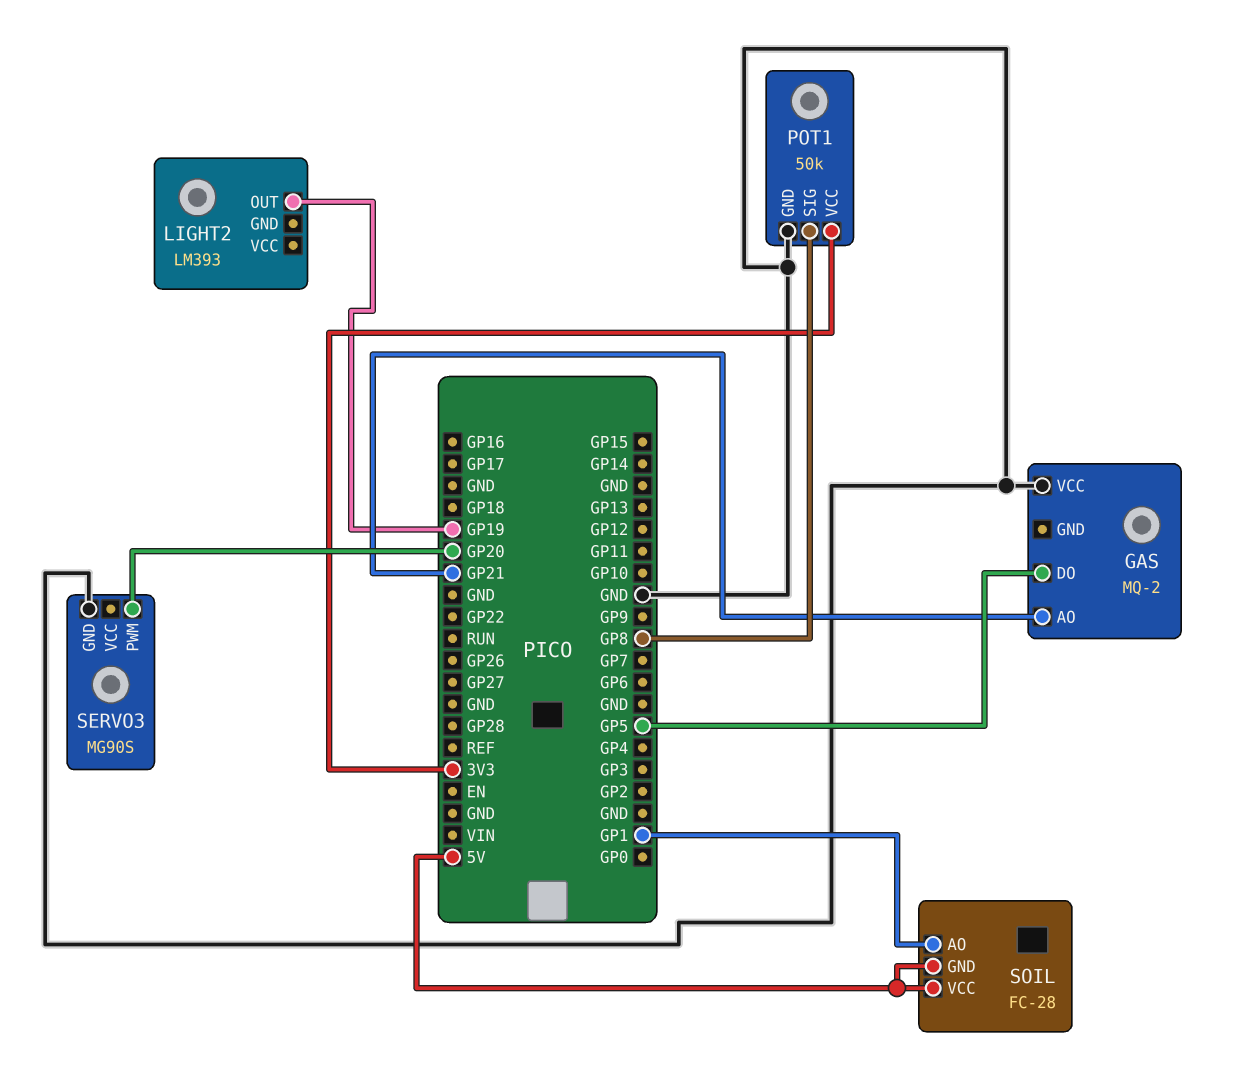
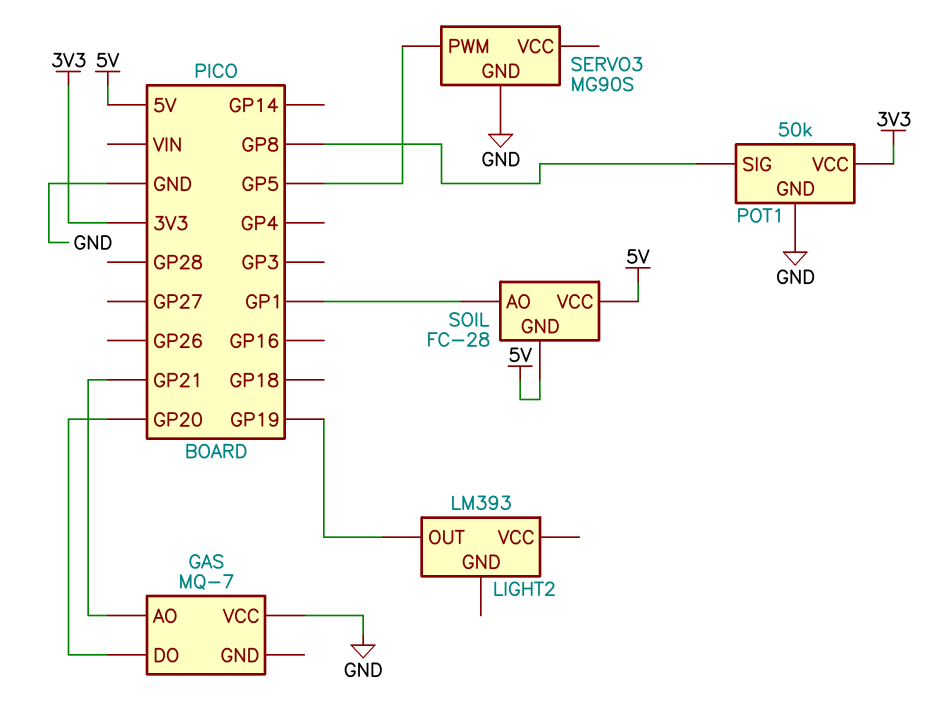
GAS: MQ-2 -> MQ-7
GAS pin DO: GP5 -> GP20
SERVO3 pin PWM: GP20 -> GP5

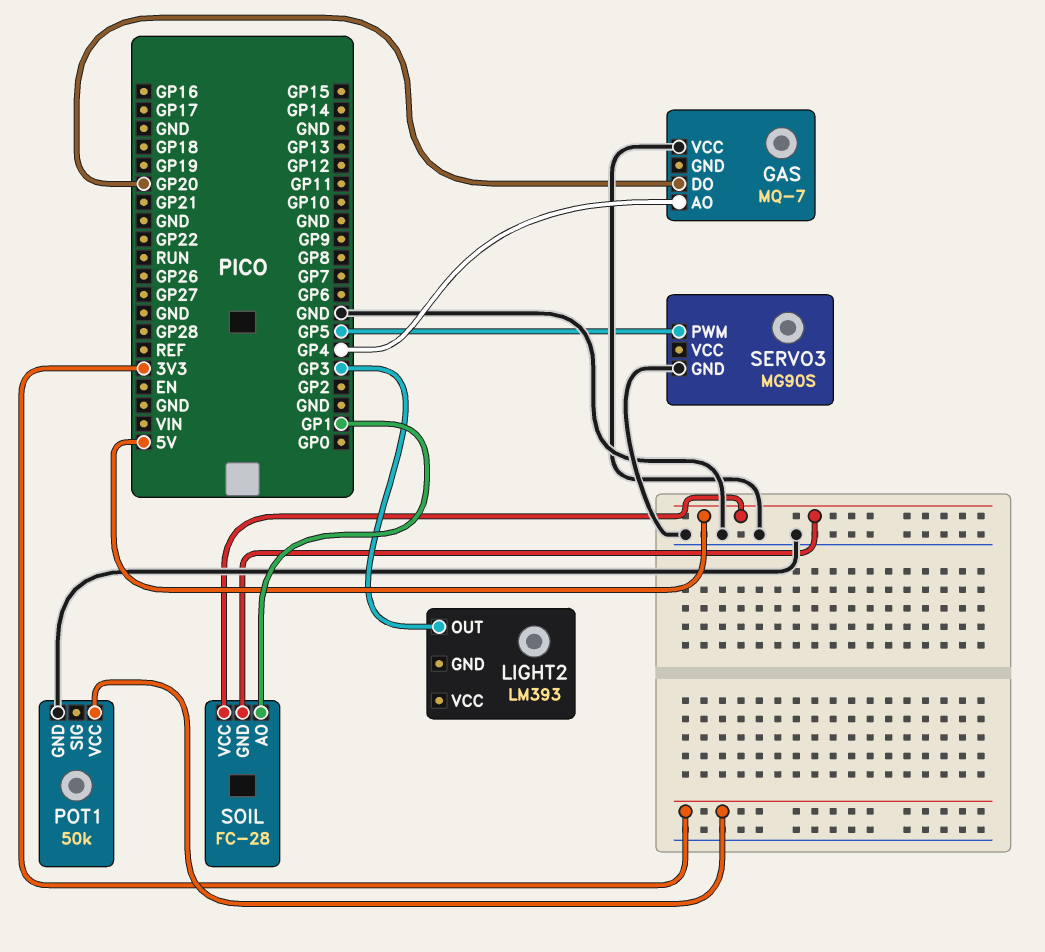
GAS pin AO: GP21 -> GP4
LIGHT2 pin OUT: GP19 -> GP3
POT1 pin SIG: GP8 -> none

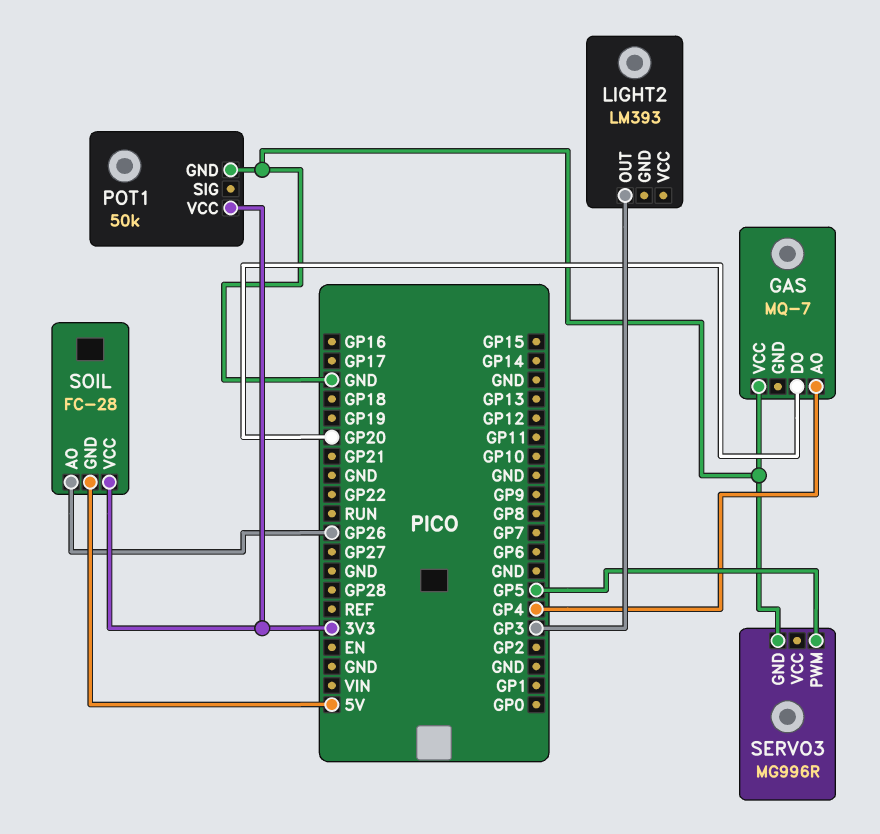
SERVO3: MG90S -> MG996R
SOIL pin AO: GP1 -> GP26
SOIL pin VCC: 5V -> 3V3

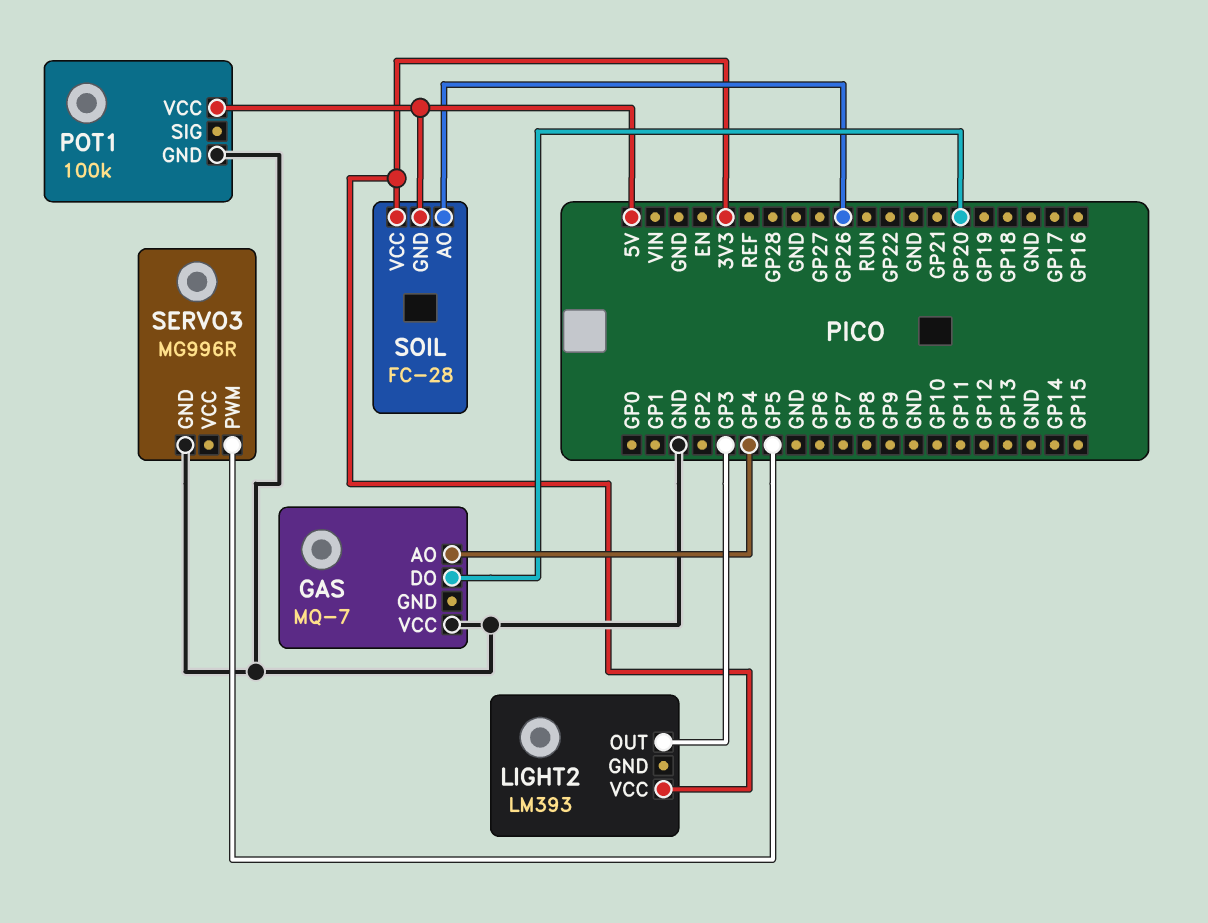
LIGHT2 pin VCC: none -> 3V3
POT1: 50k -> 100k
POT1 pin VCC: 3V3 -> 5V

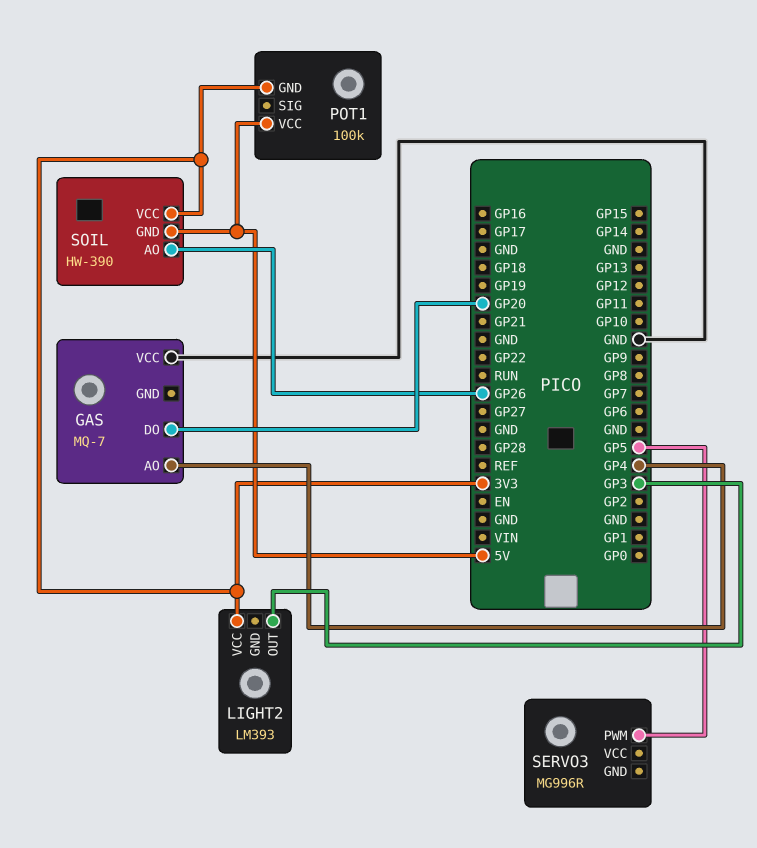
POT1 pin GND: GND -> 3V3
SERVO3 pin GND: GND -> none
SOIL: FC-28 -> HW-390

